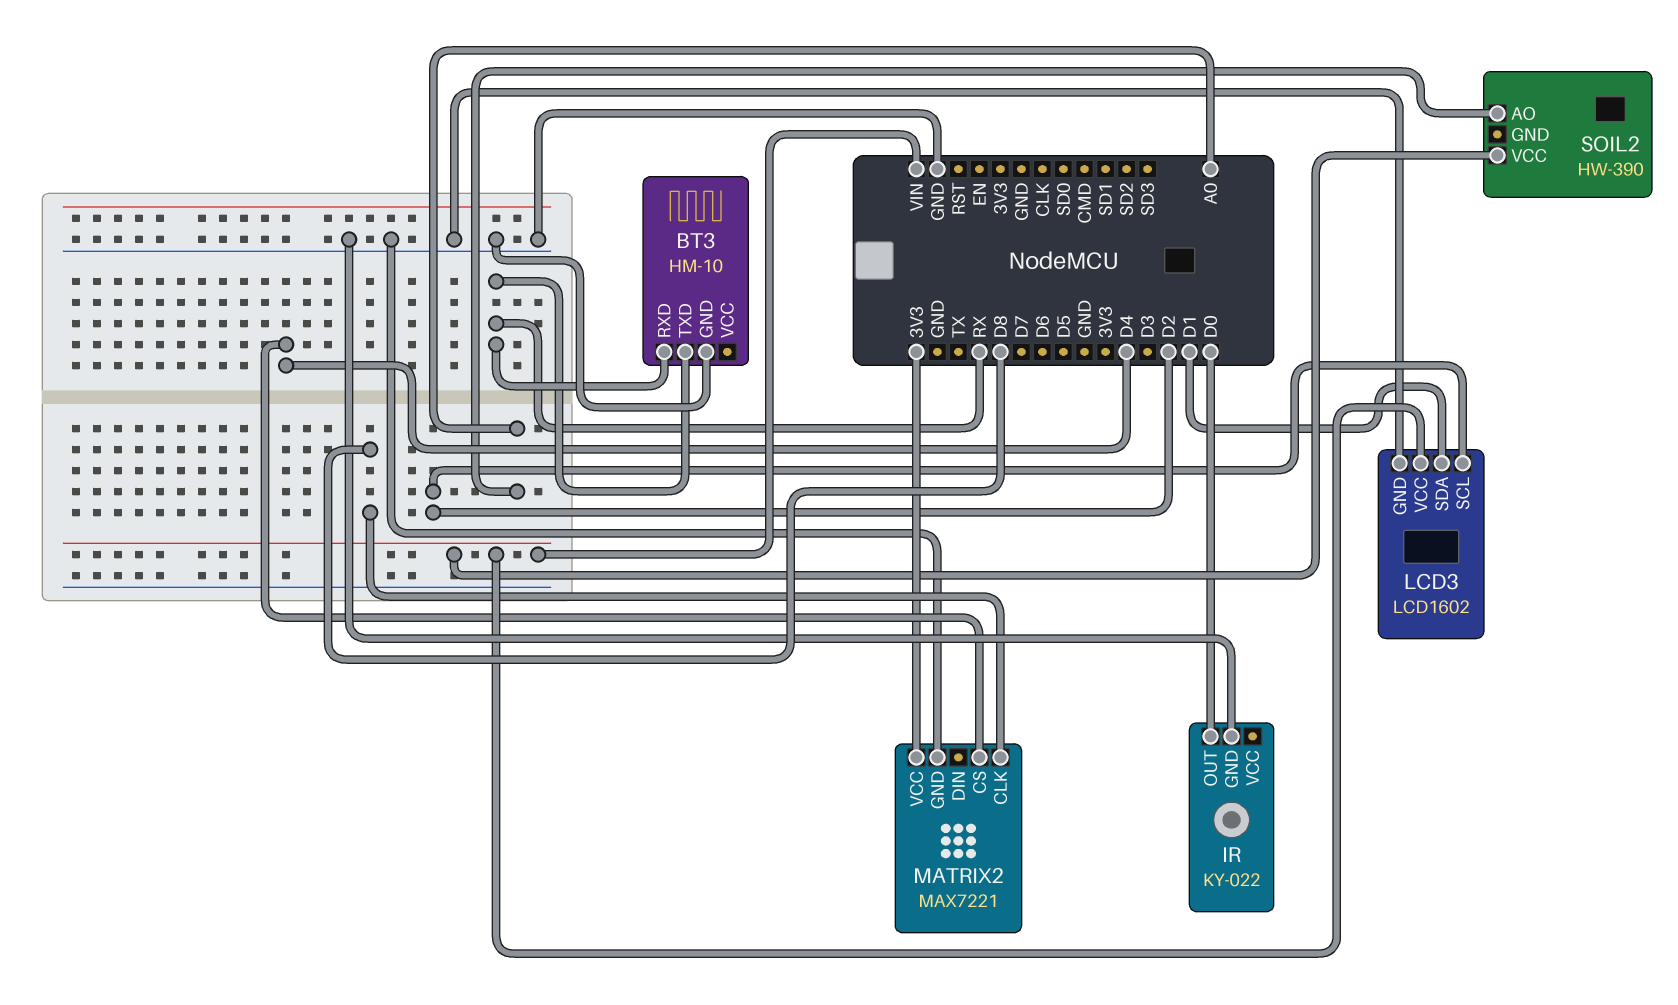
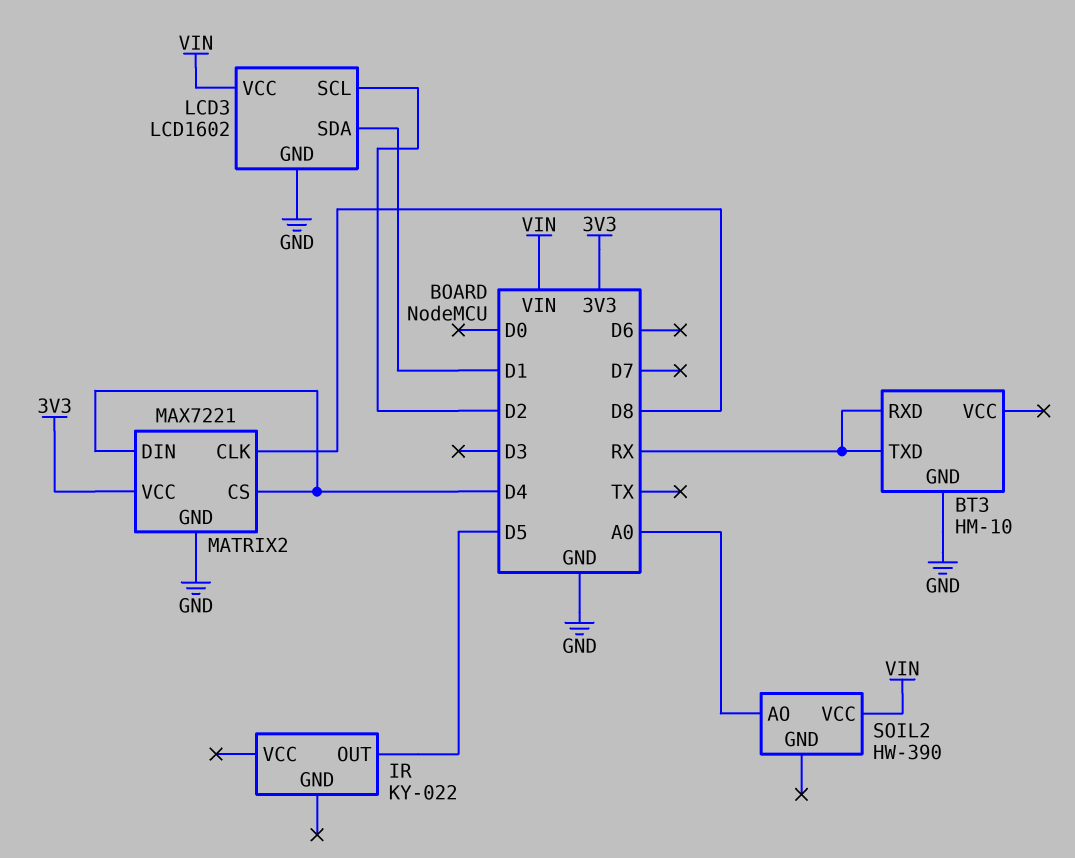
IR pin GND: GND -> none
IR pin OUT: D0 -> D5
MATRIX2 pin DIN: none -> D4

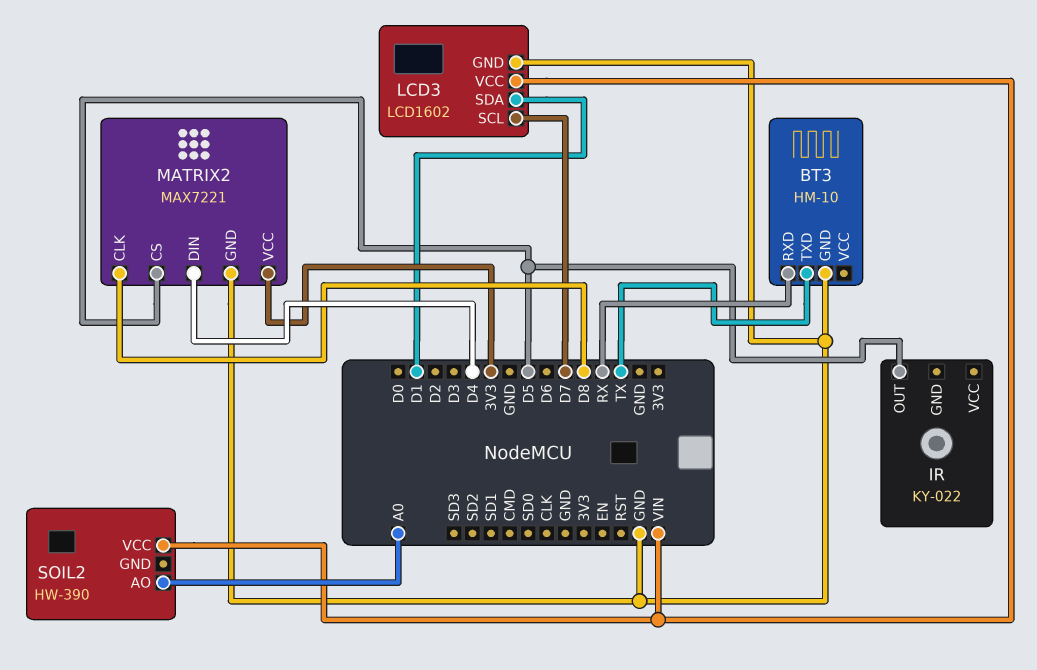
BT3 pin TXD: RX -> TX
LCD3 pin SCL: D2 -> D7
MATRIX2 pin CS: D4 -> D5

